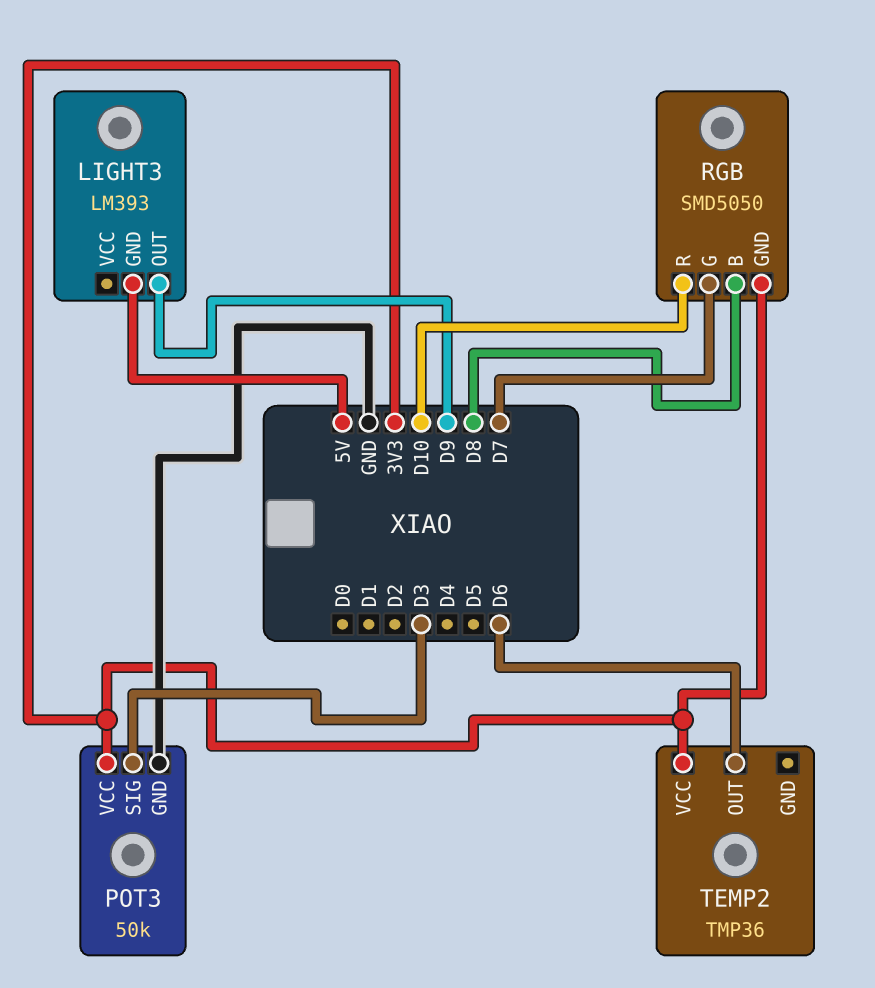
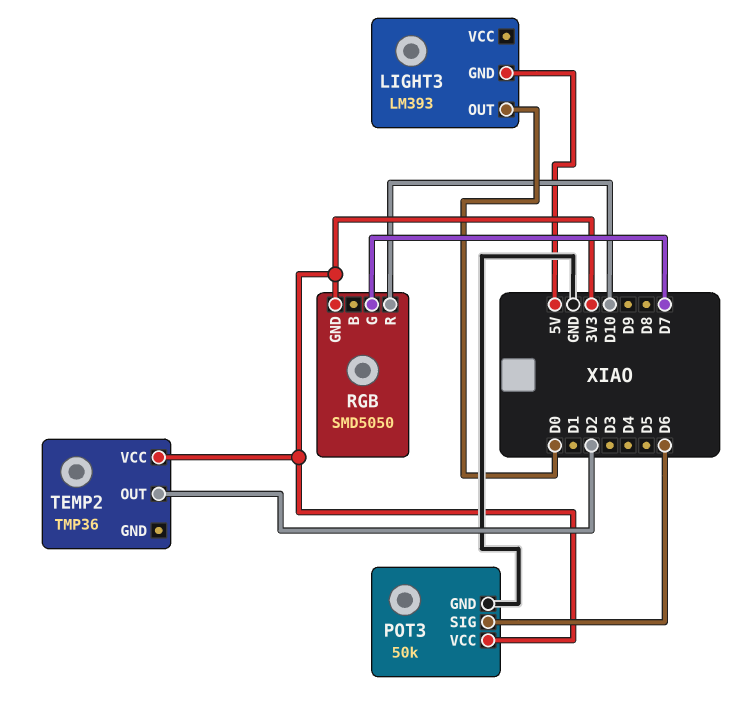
LIGHT3 pin OUT: D9 -> D0
POT3 pin SIG: D3 -> D6
RGB pin B: D8 -> none
TEMP2 pin OUT: D6 -> D2

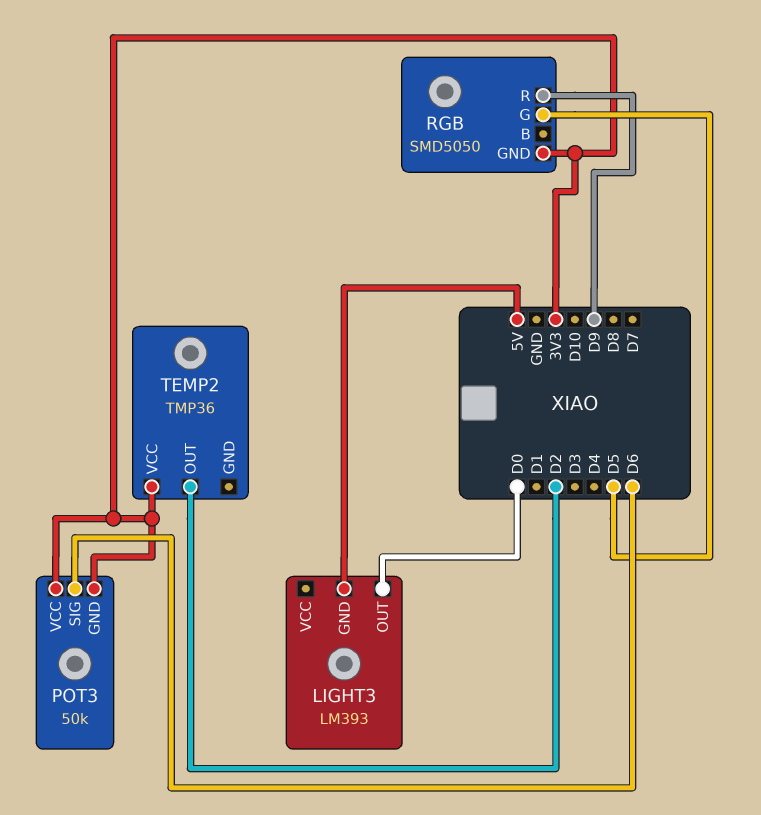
POT3 pin GND: GND -> 3V3
RGB pin G: D7 -> D5
RGB pin R: D10 -> D9

